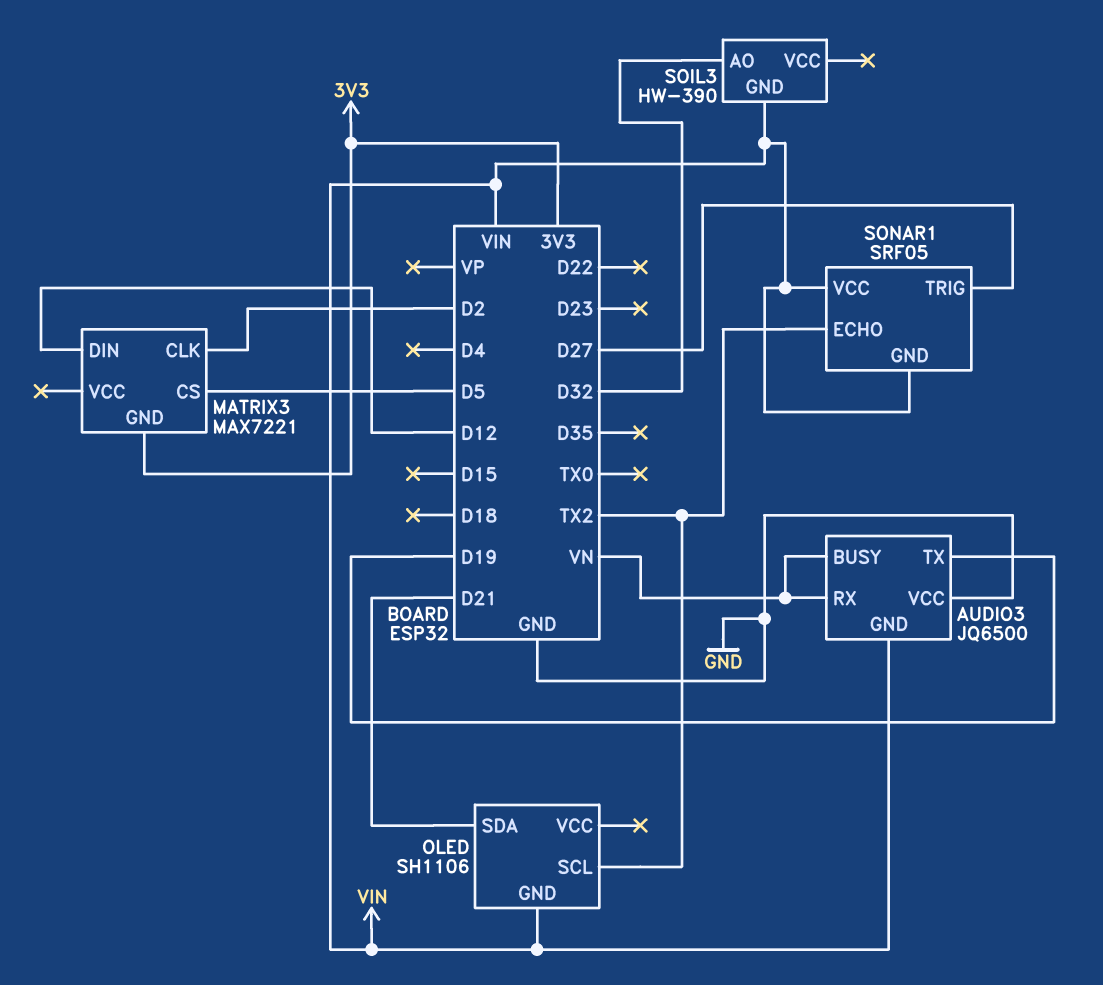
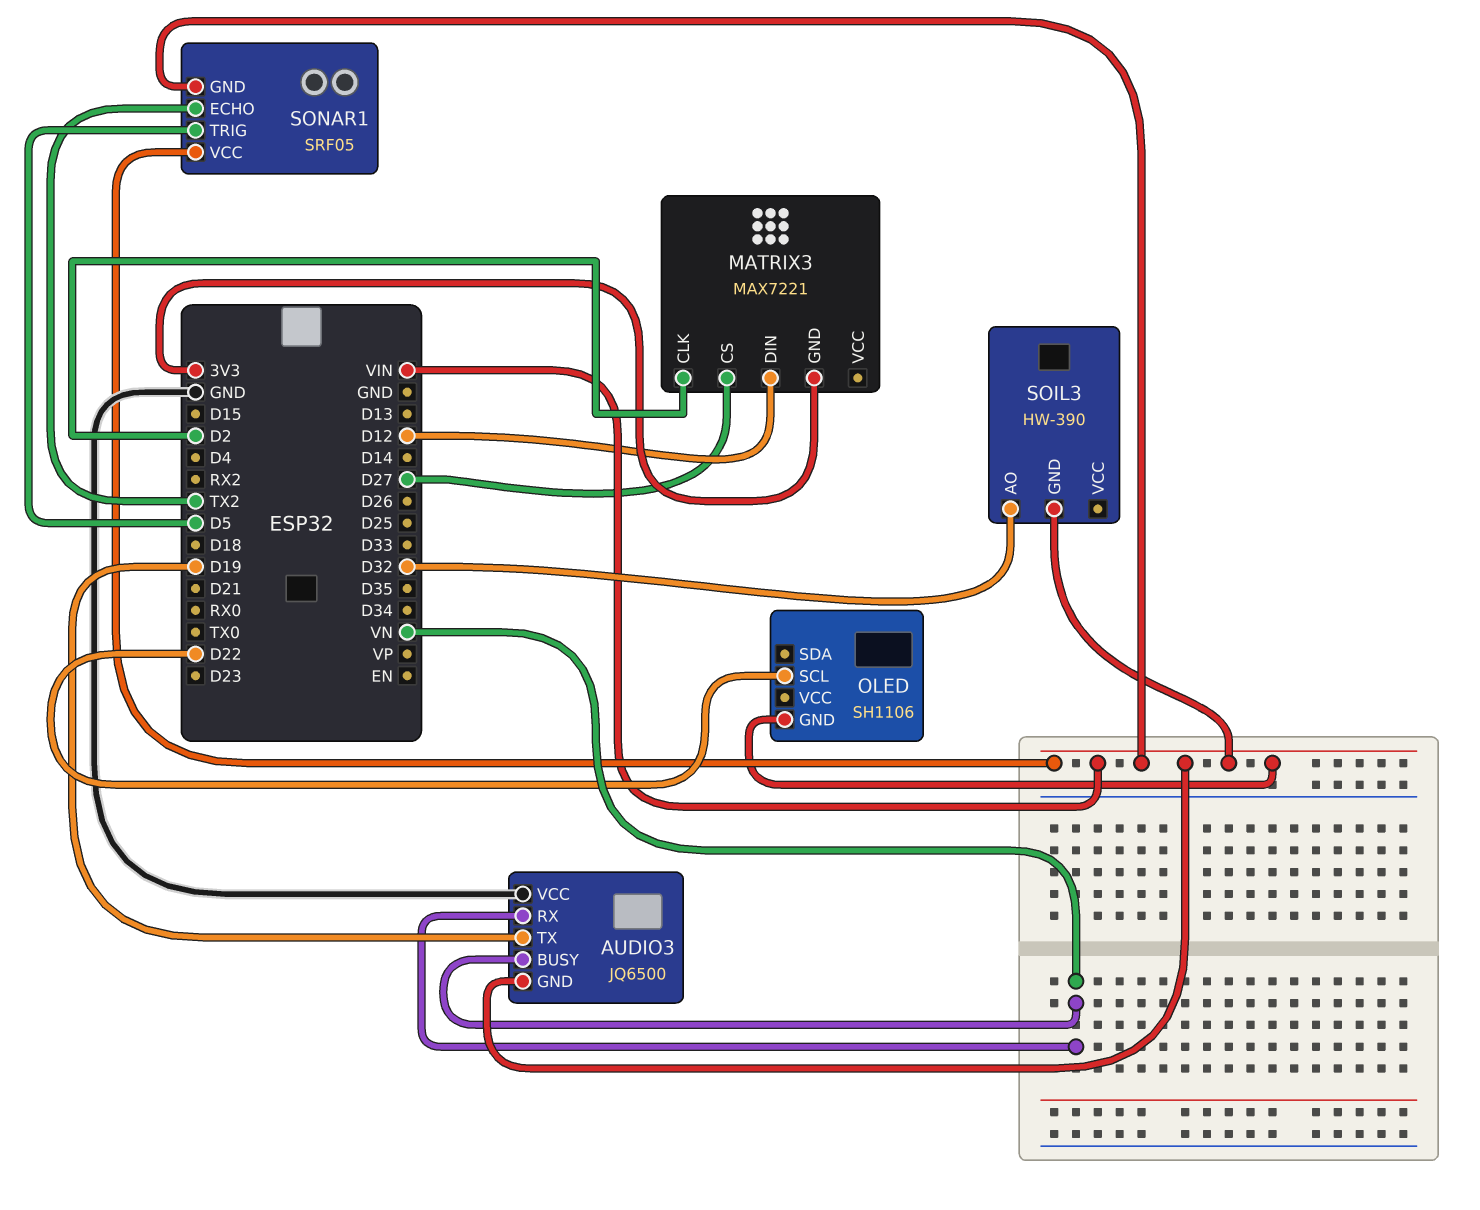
MATRIX3 pin CS: D5 -> D27
OLED pin SCL: TX2 -> D22
OLED pin SDA: D21 -> none
SONAR1 pin TRIG: D27 -> D5

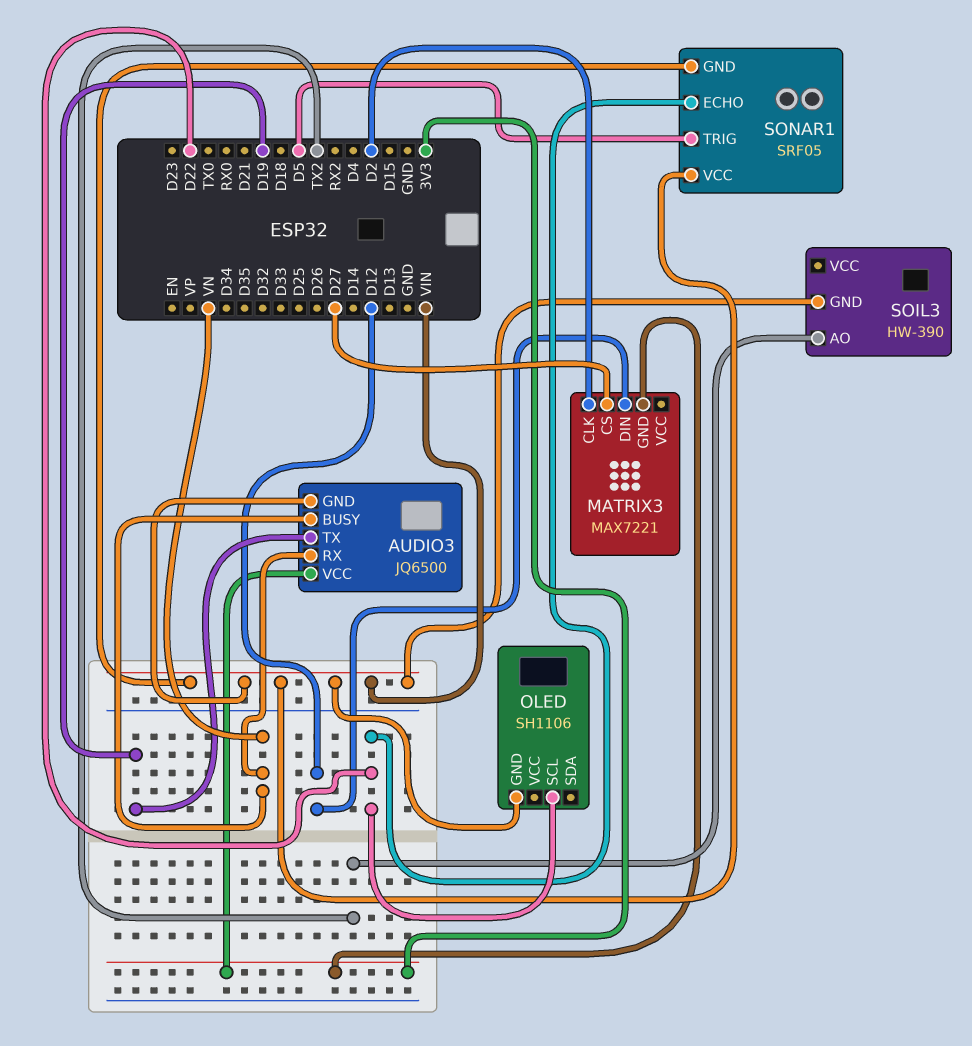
AUDIO3 pin VCC: GND -> 3V3
SOIL3 pin AO: D32 -> TX2
SONAR1 pin ECHO: TX2 -> D22

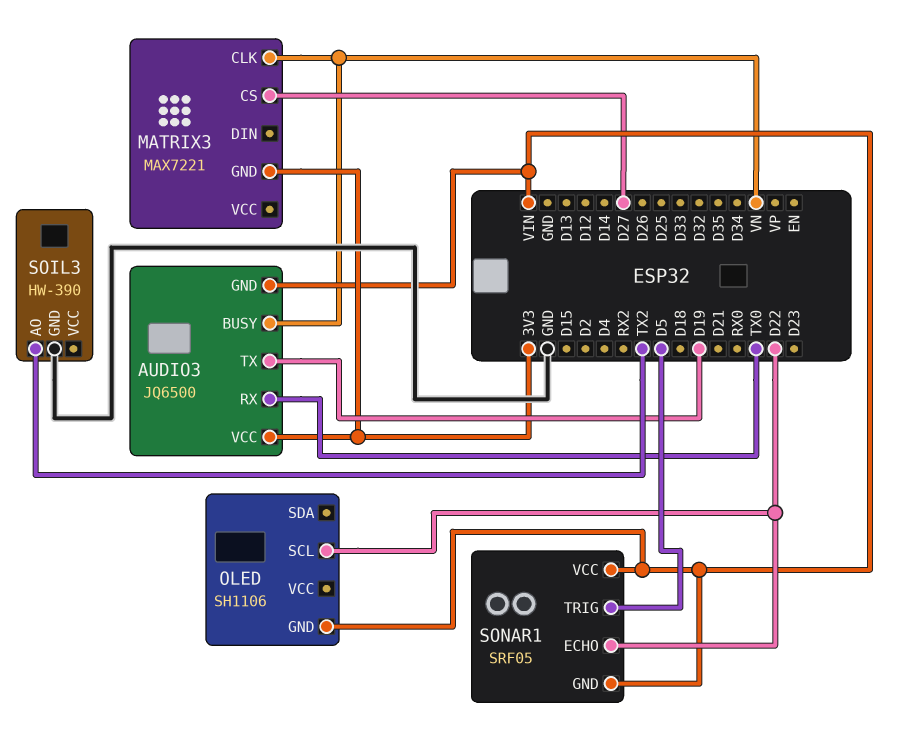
AUDIO3 pin RX: VN -> TX0
MATRIX3 pin CLK: D2 -> VN
MATRIX3 pin DIN: D12 -> none
SOIL3 pin GND: VIN -> GND

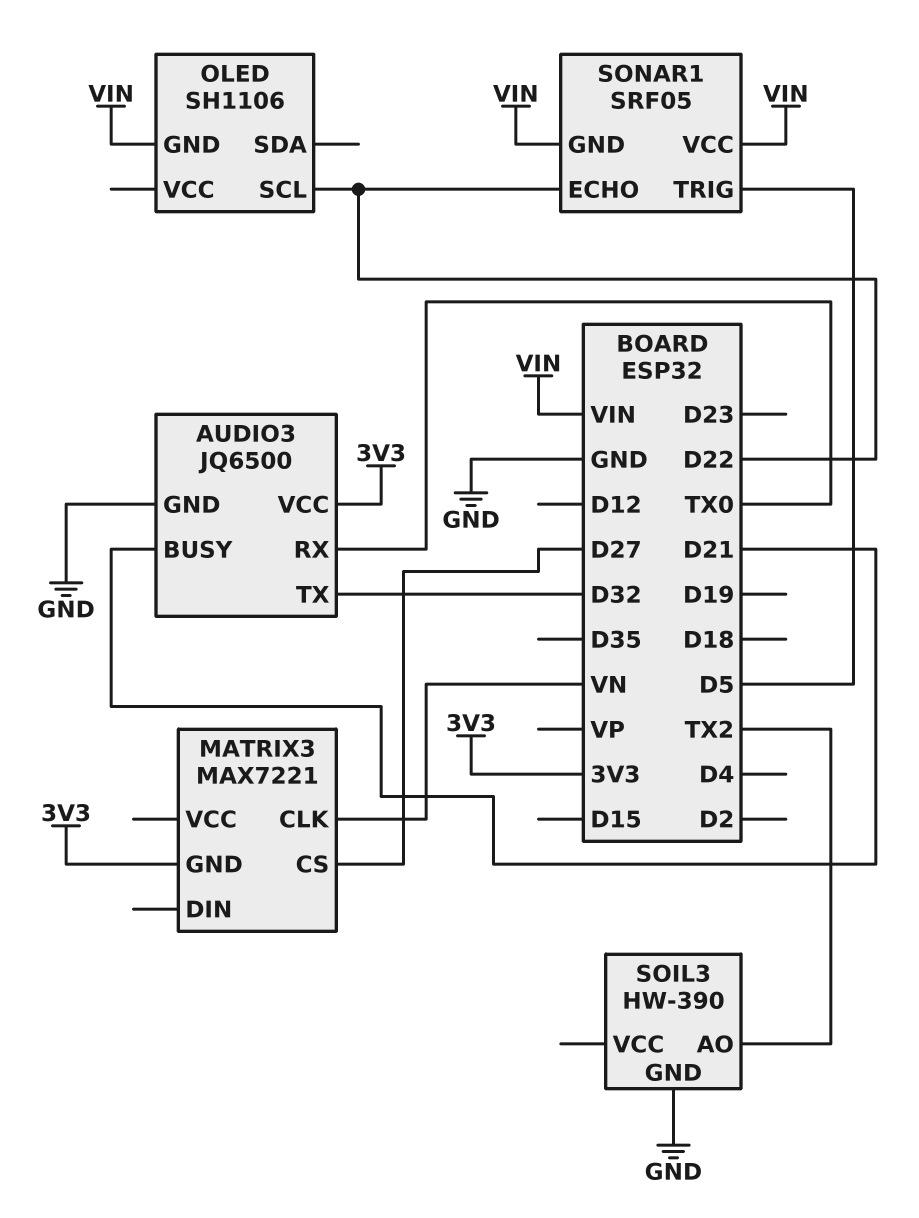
AUDIO3 pin BUSY: VN -> D21
AUDIO3 pin GND: VIN -> GND
AUDIO3 pin TX: D19 -> D32

